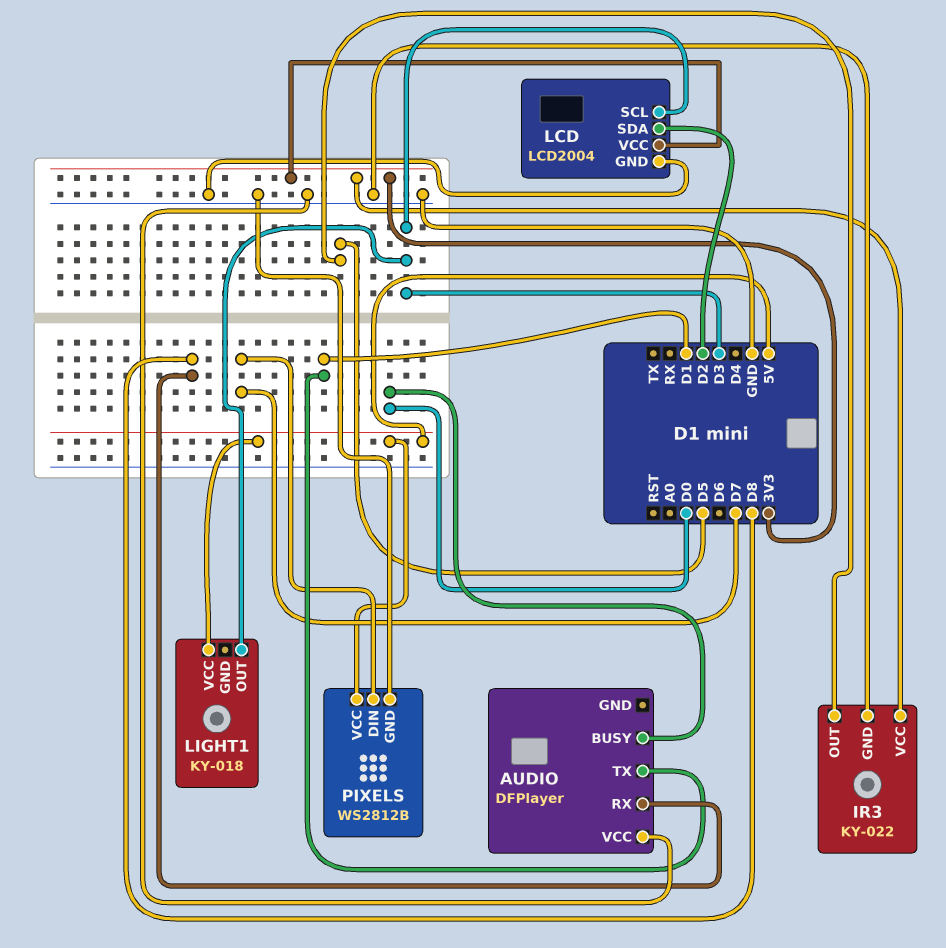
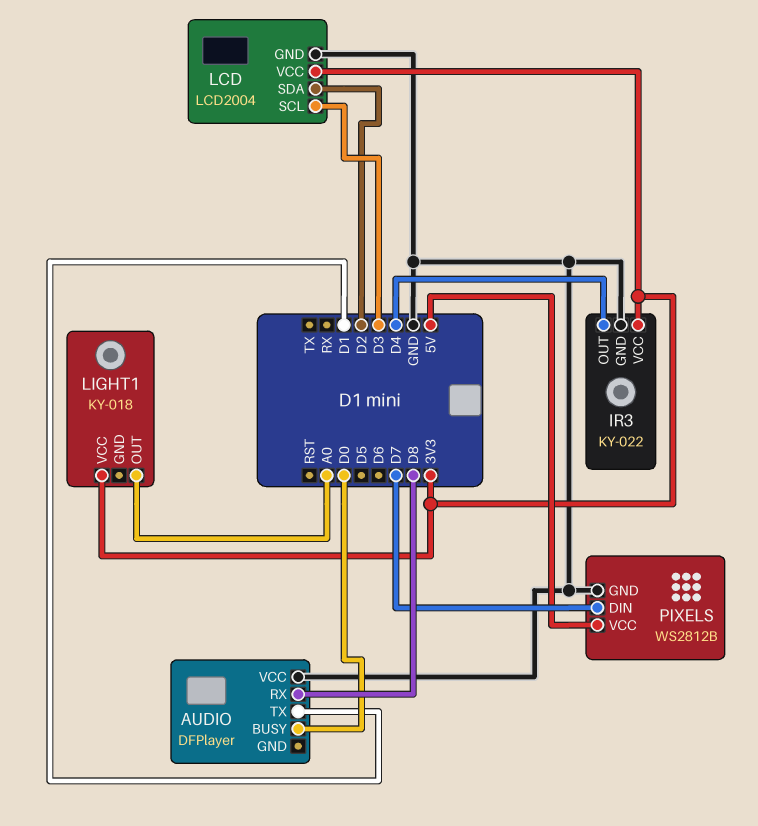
IR3 pin OUT: D5 -> D4
LIGHT1 pin OUT: D3 -> A0
LIGHT1 pin VCC: 5V -> 3V3

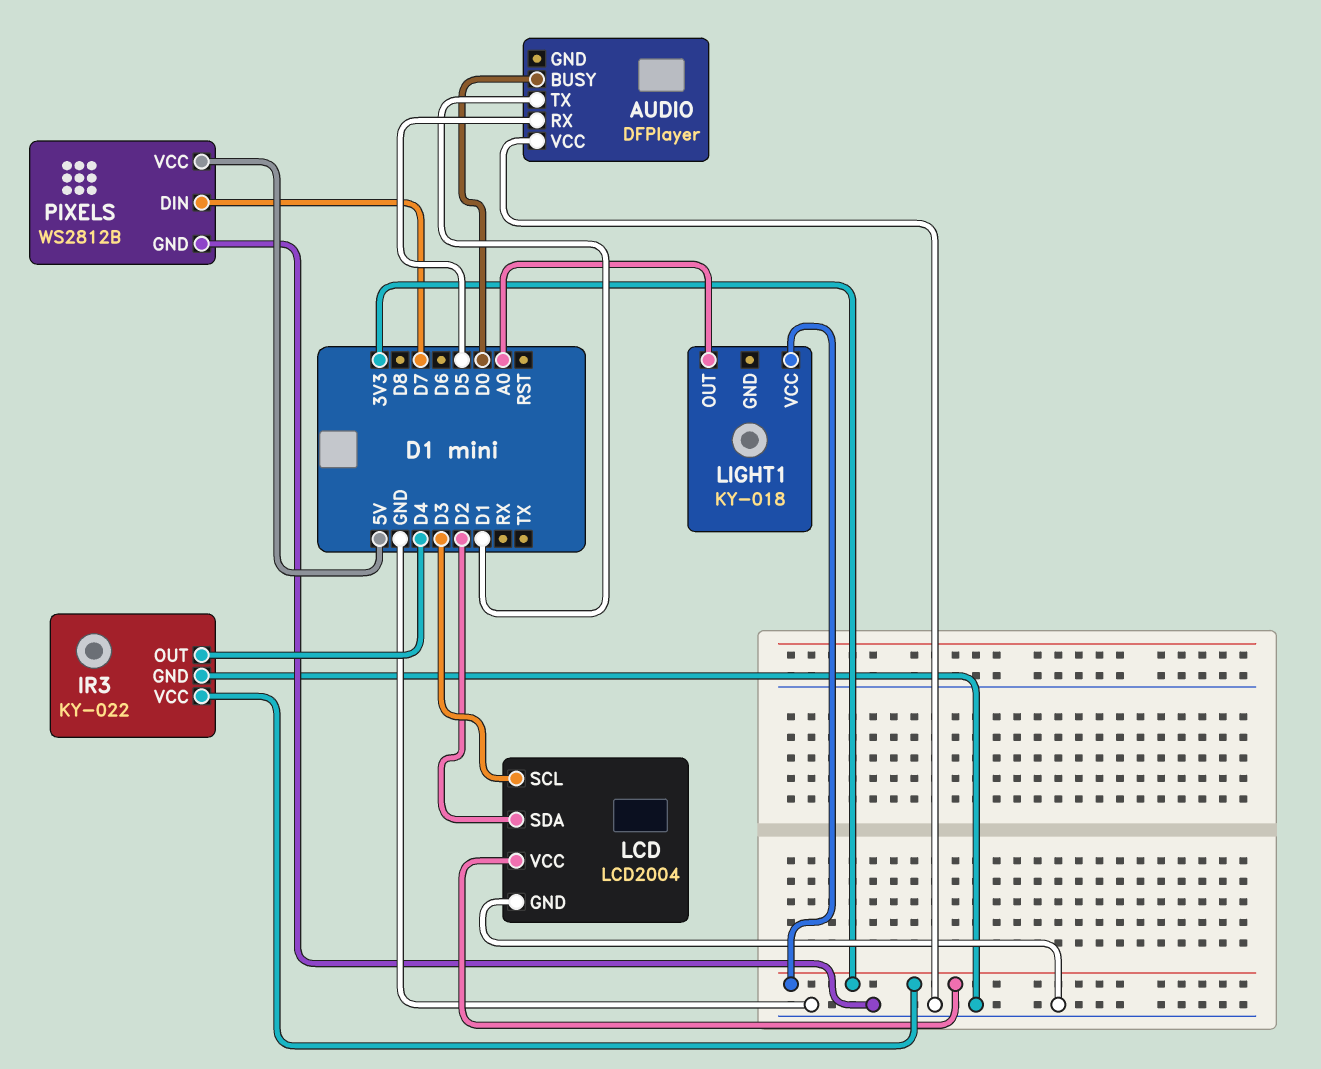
AUDIO pin RX: D8 -> D5

